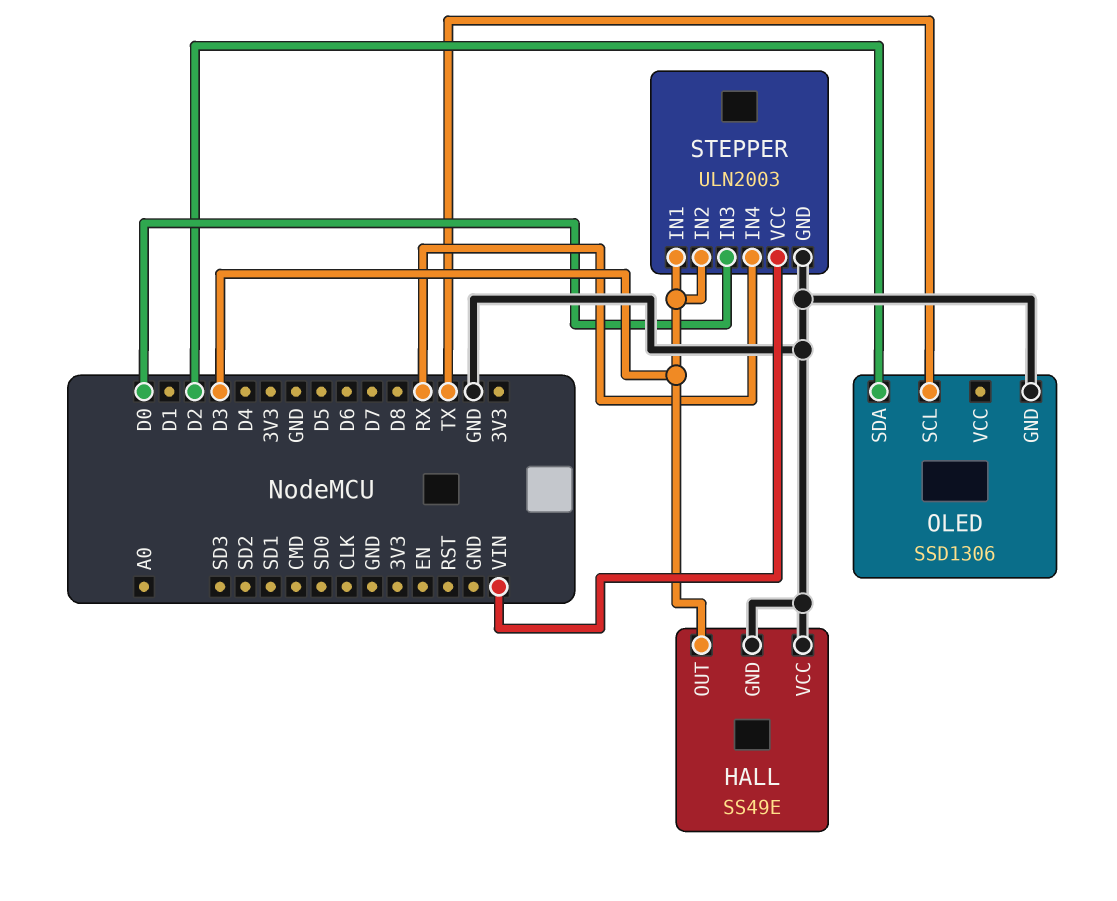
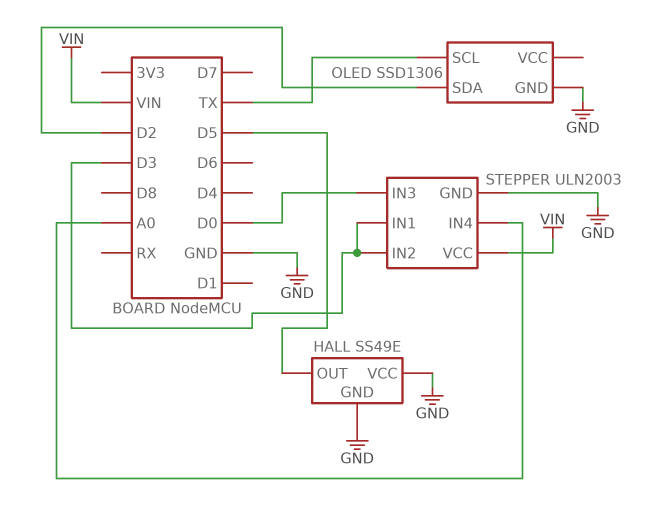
HALL pin OUT: D3 -> D5
STEPPER pin IN4: RX -> A0

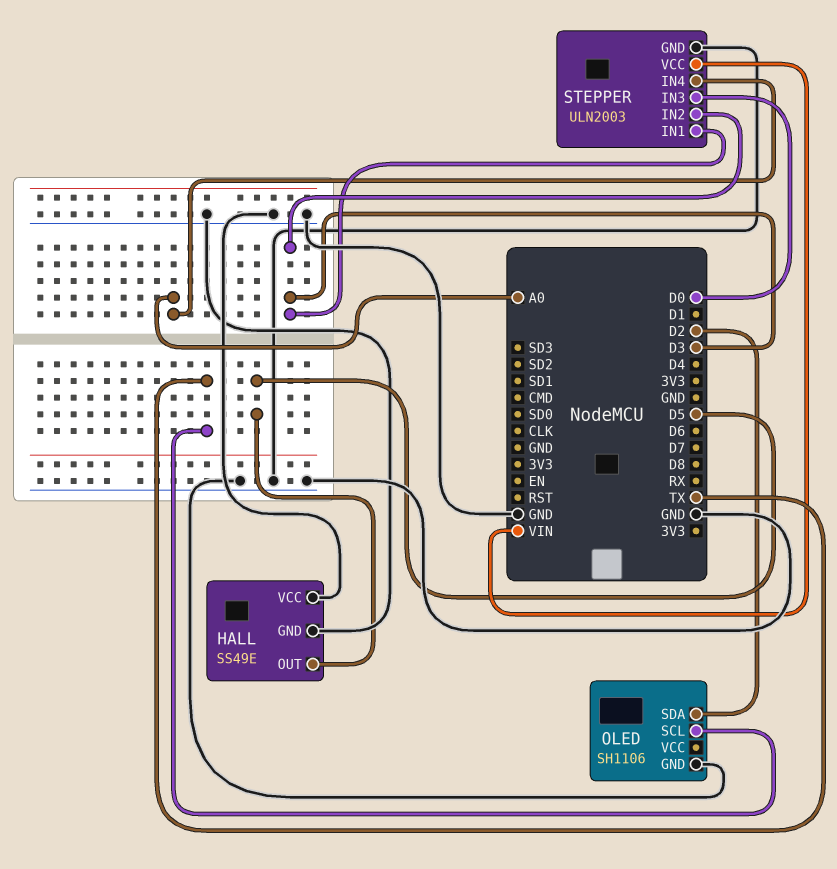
OLED: SSD1306 -> SH1106

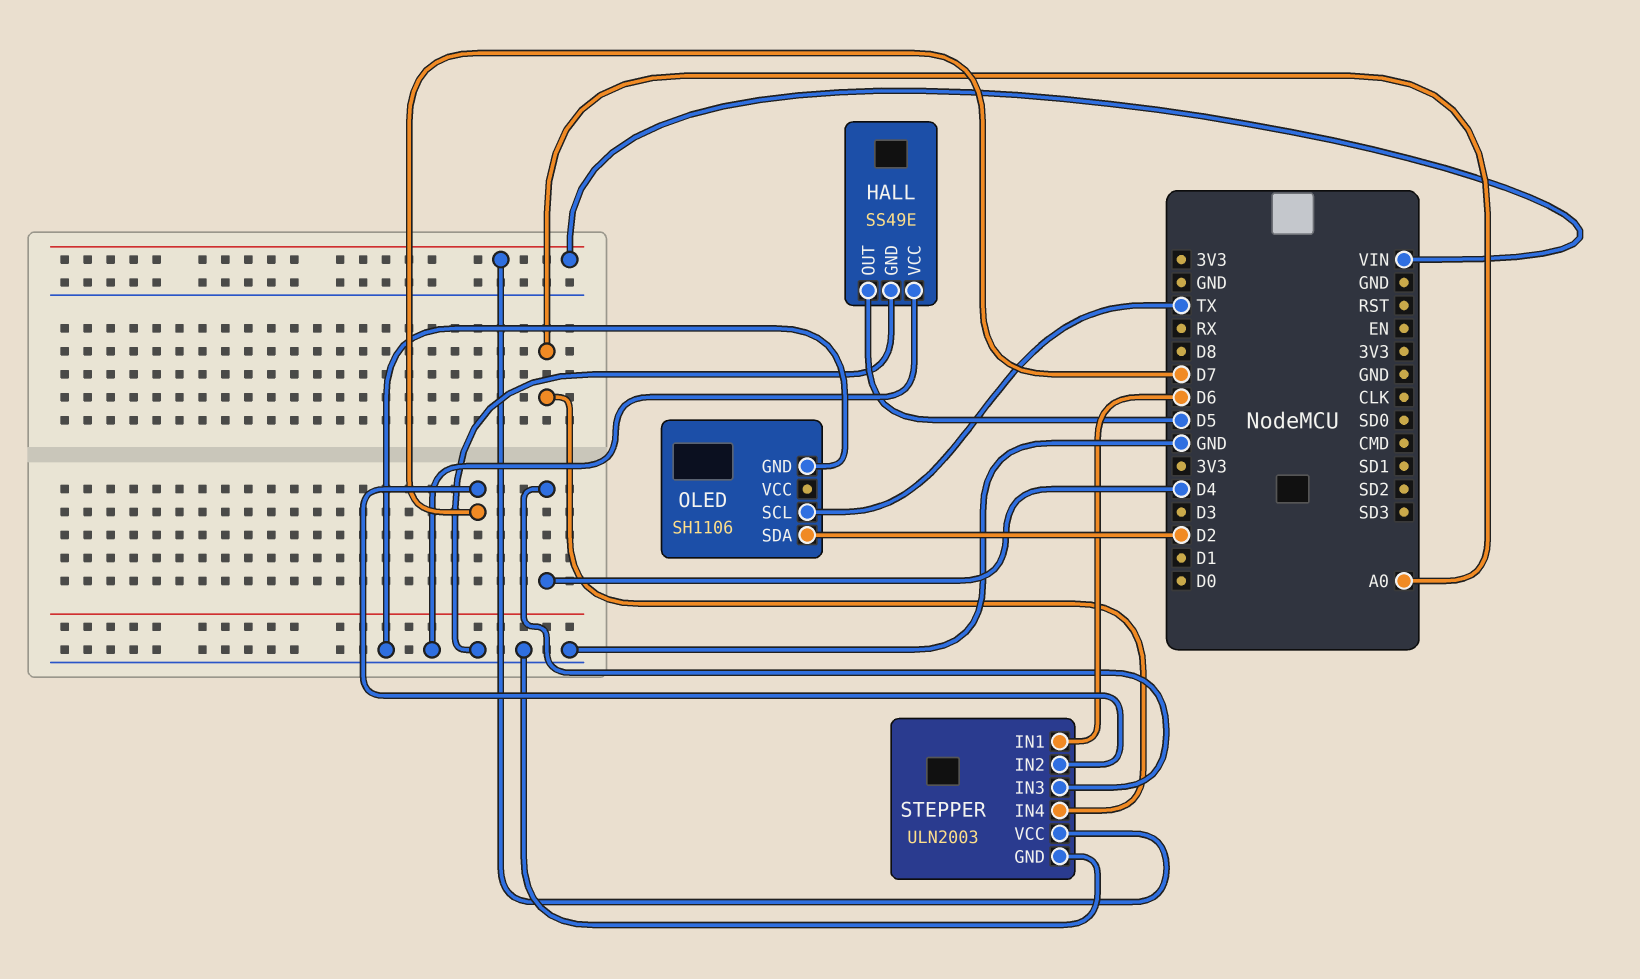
STEPPER pin IN1: D3 -> D6
STEPPER pin IN2: D3 -> D7
STEPPER pin IN3: D0 -> D4

